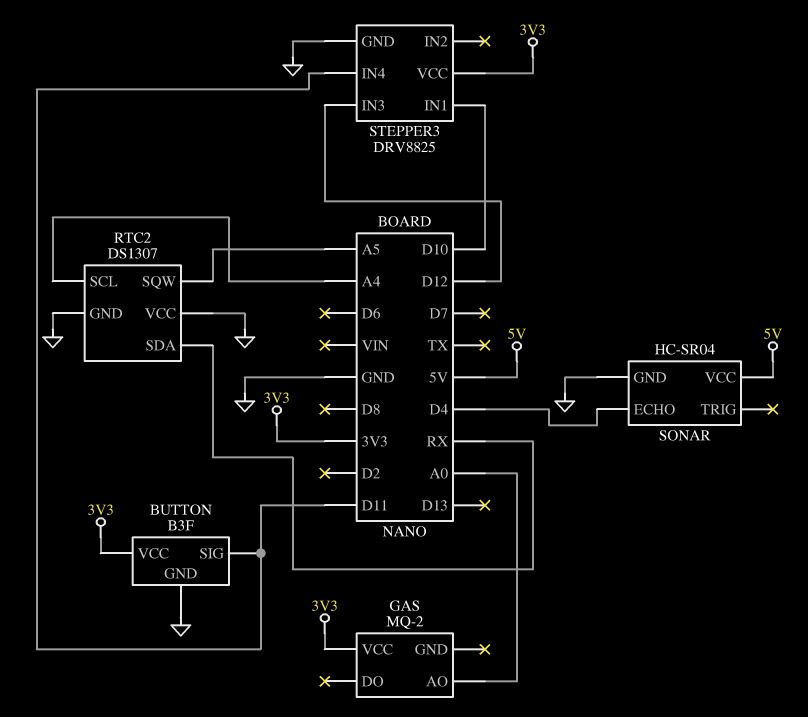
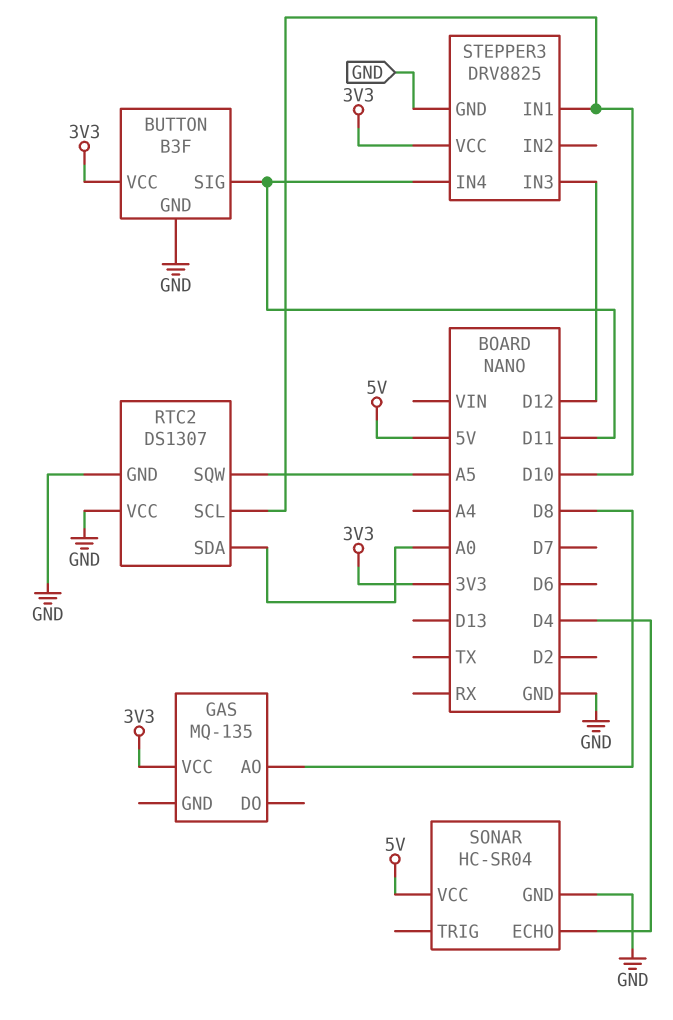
GAS: MQ-2 -> MQ-135
GAS pin AO: A0 -> D8
RTC2 pin SCL: A4 -> D10
RTC2 pin SDA: RX -> A0

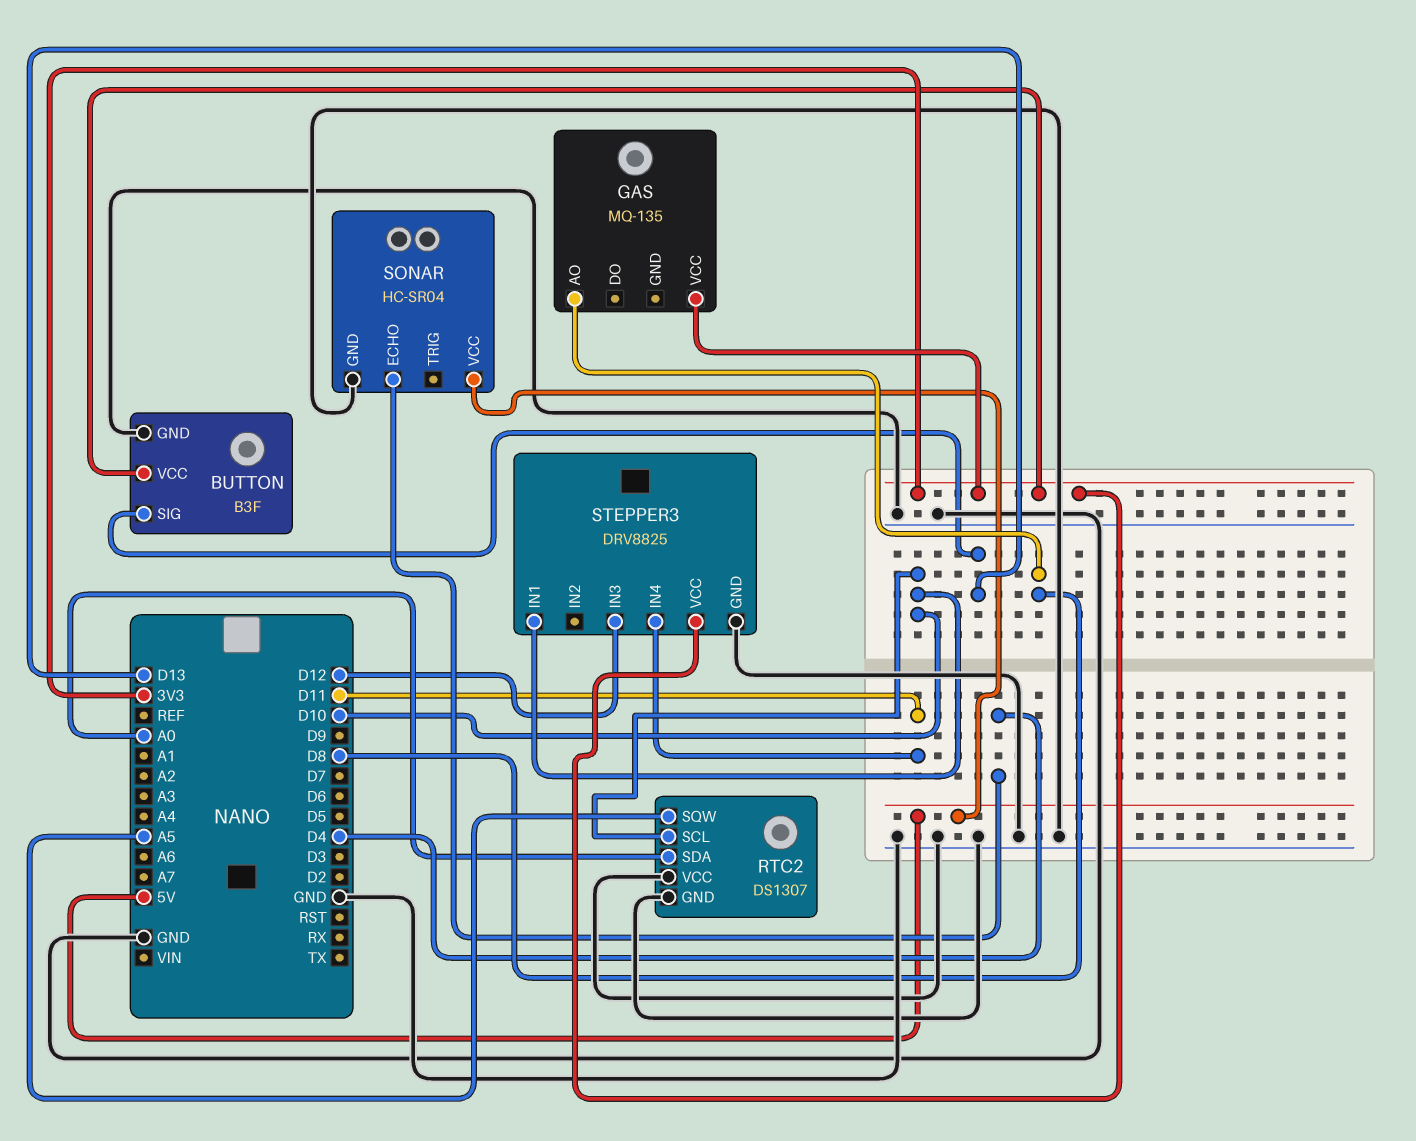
BUTTON pin SIG: D11 -> D13

